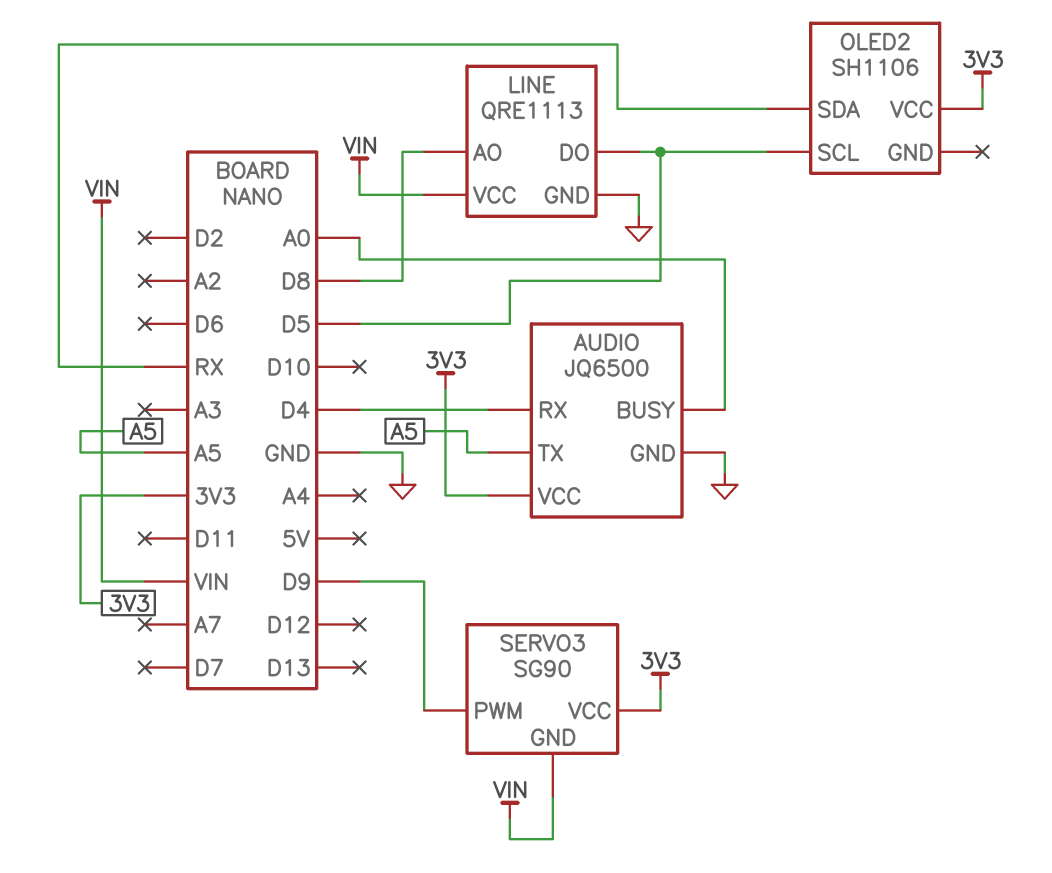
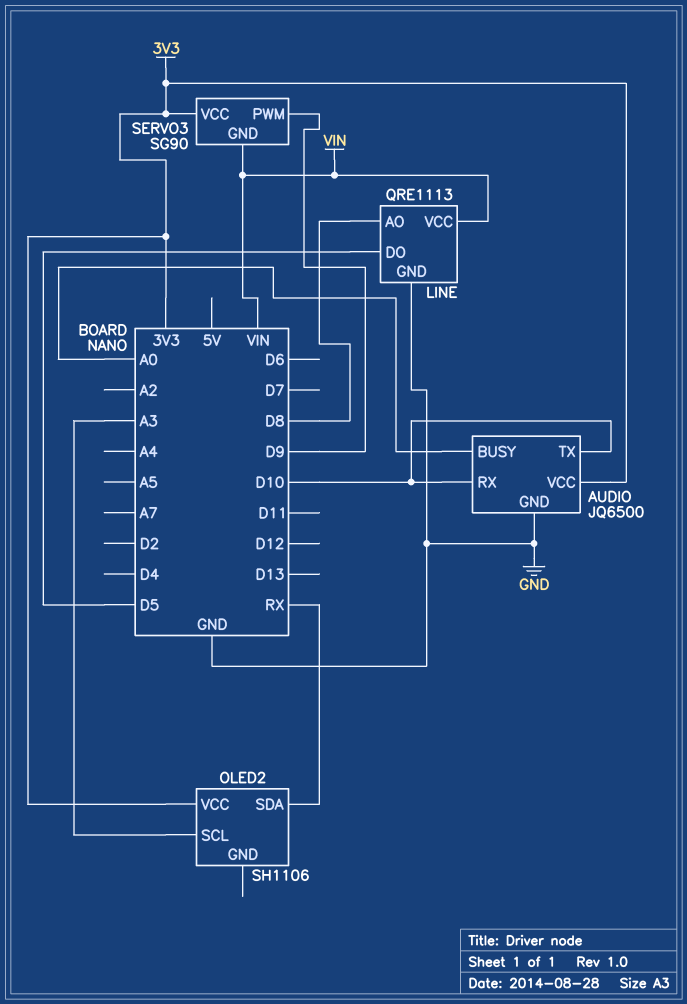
AUDIO pin RX: D4 -> D10
AUDIO pin TX: A5 -> D10
OLED2 pin SCL: D5 -> A3

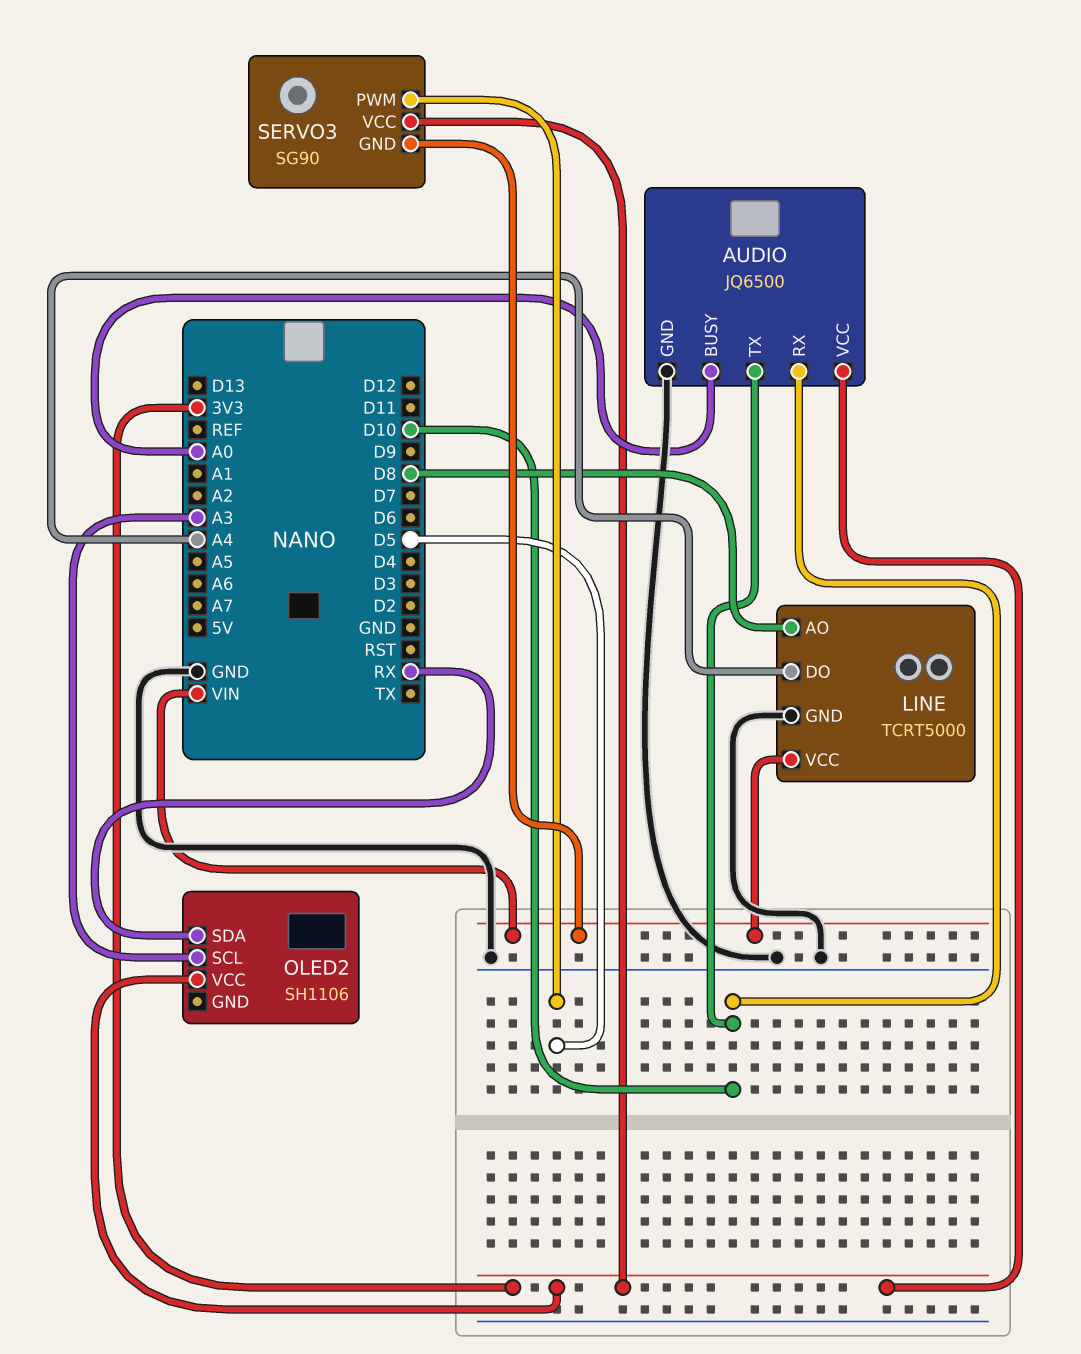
LINE: QRE1113 -> TCRT5000
LINE pin DO: D5 -> A4
SERVO3 pin PWM: D9 -> D5

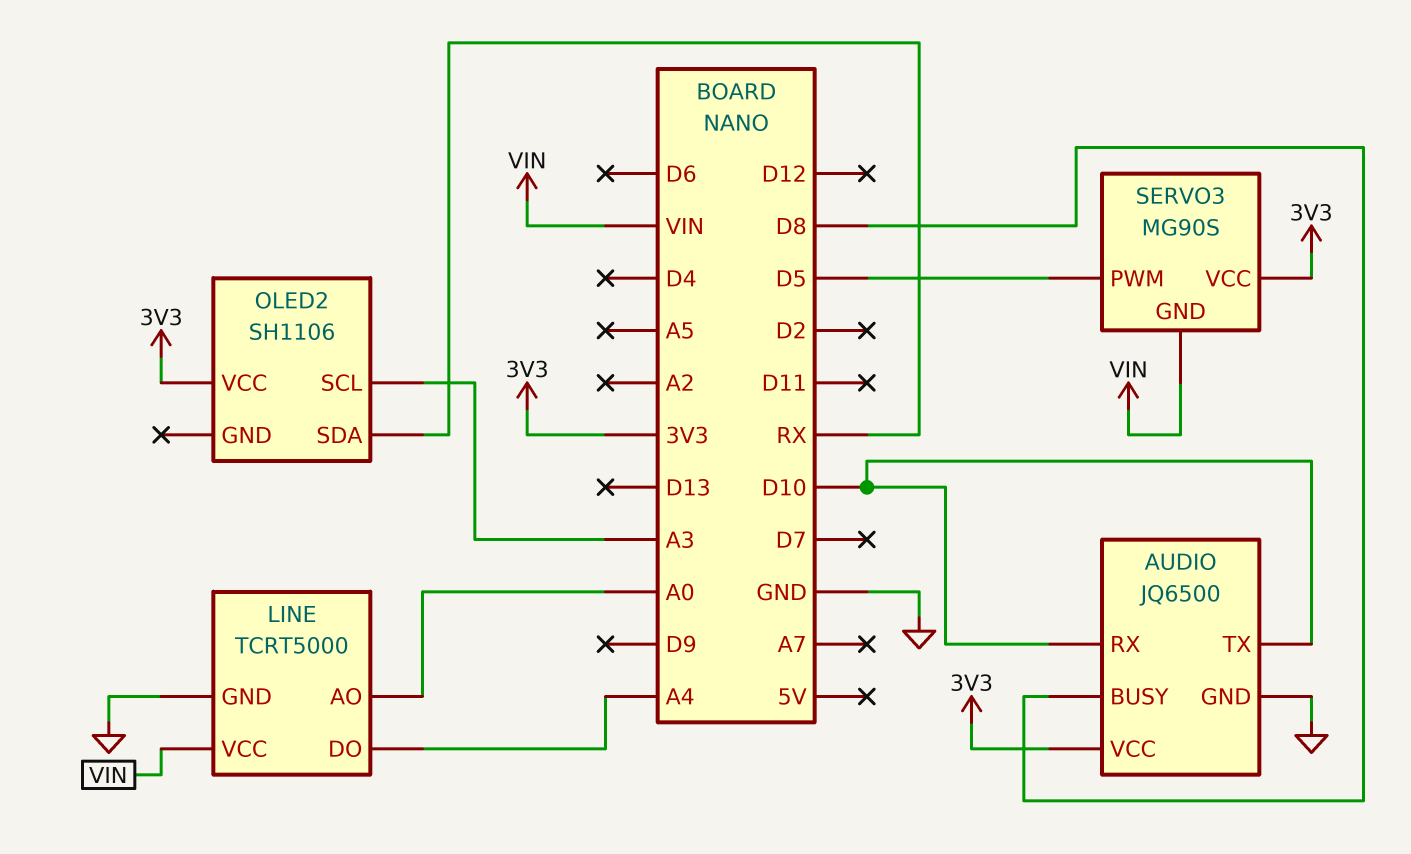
AUDIO pin BUSY: A0 -> D8
LINE pin AO: D8 -> A0
SERVO3: SG90 -> MG90S

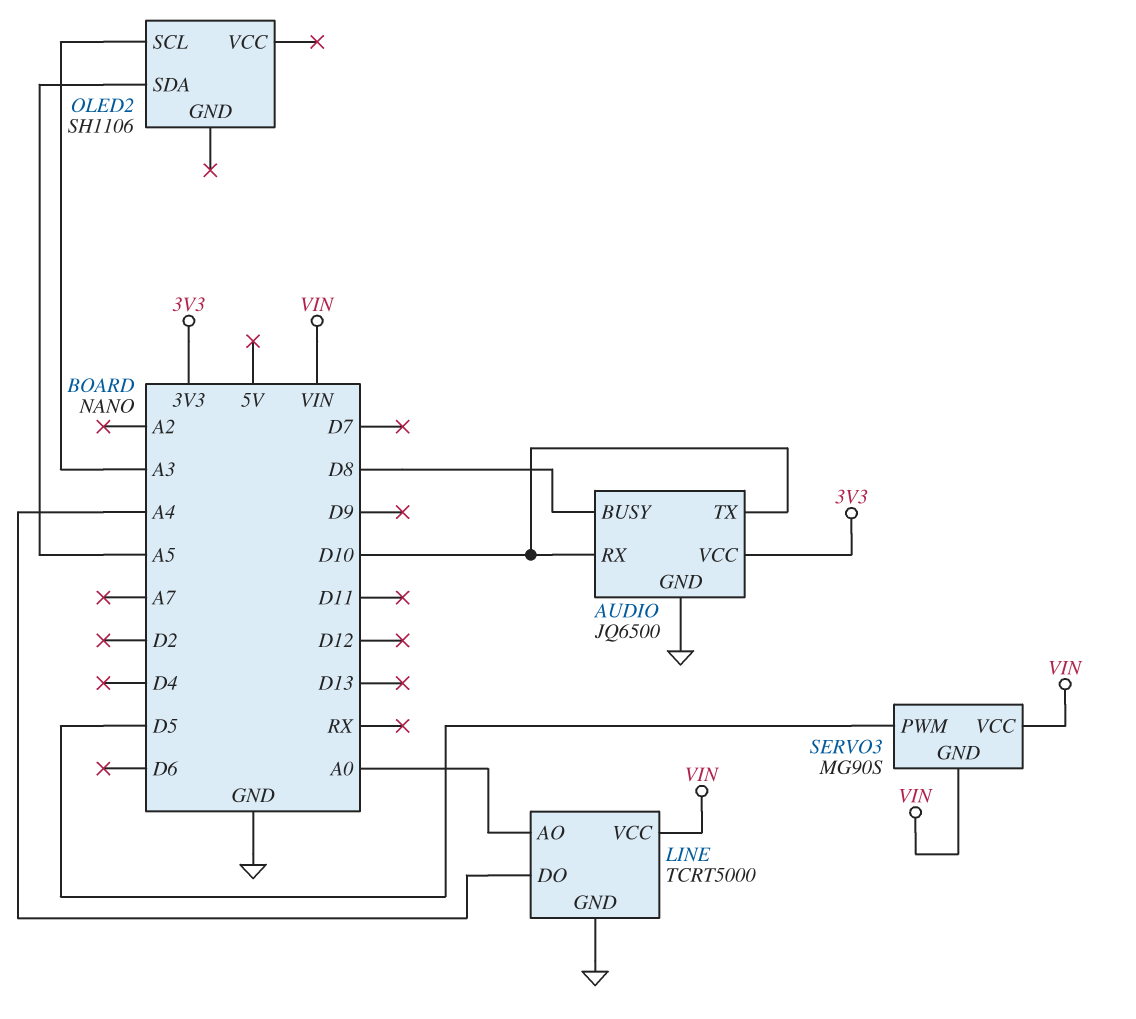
OLED2 pin SDA: RX -> A5
OLED2 pin VCC: 3V3 -> none
SERVO3 pin VCC: 3V3 -> VIN

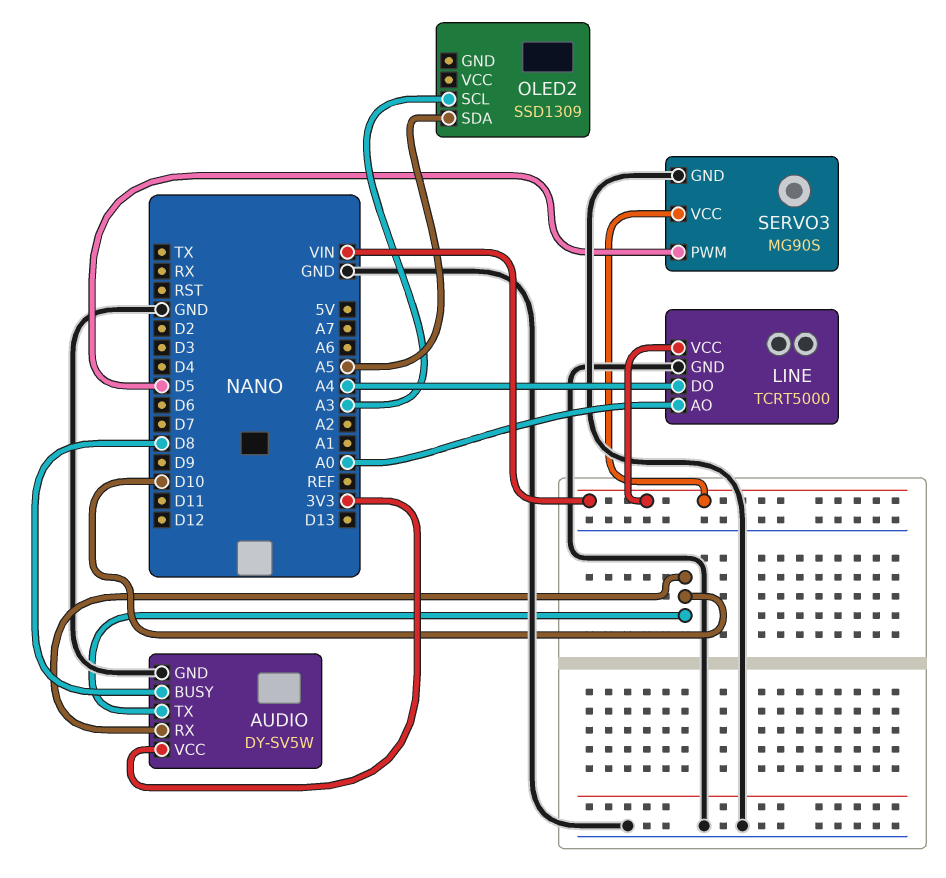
AUDIO: JQ6500 -> DY-SV5W
OLED2: SH1106 -> SSD1309
SERVO3 pin GND: VIN -> GND

